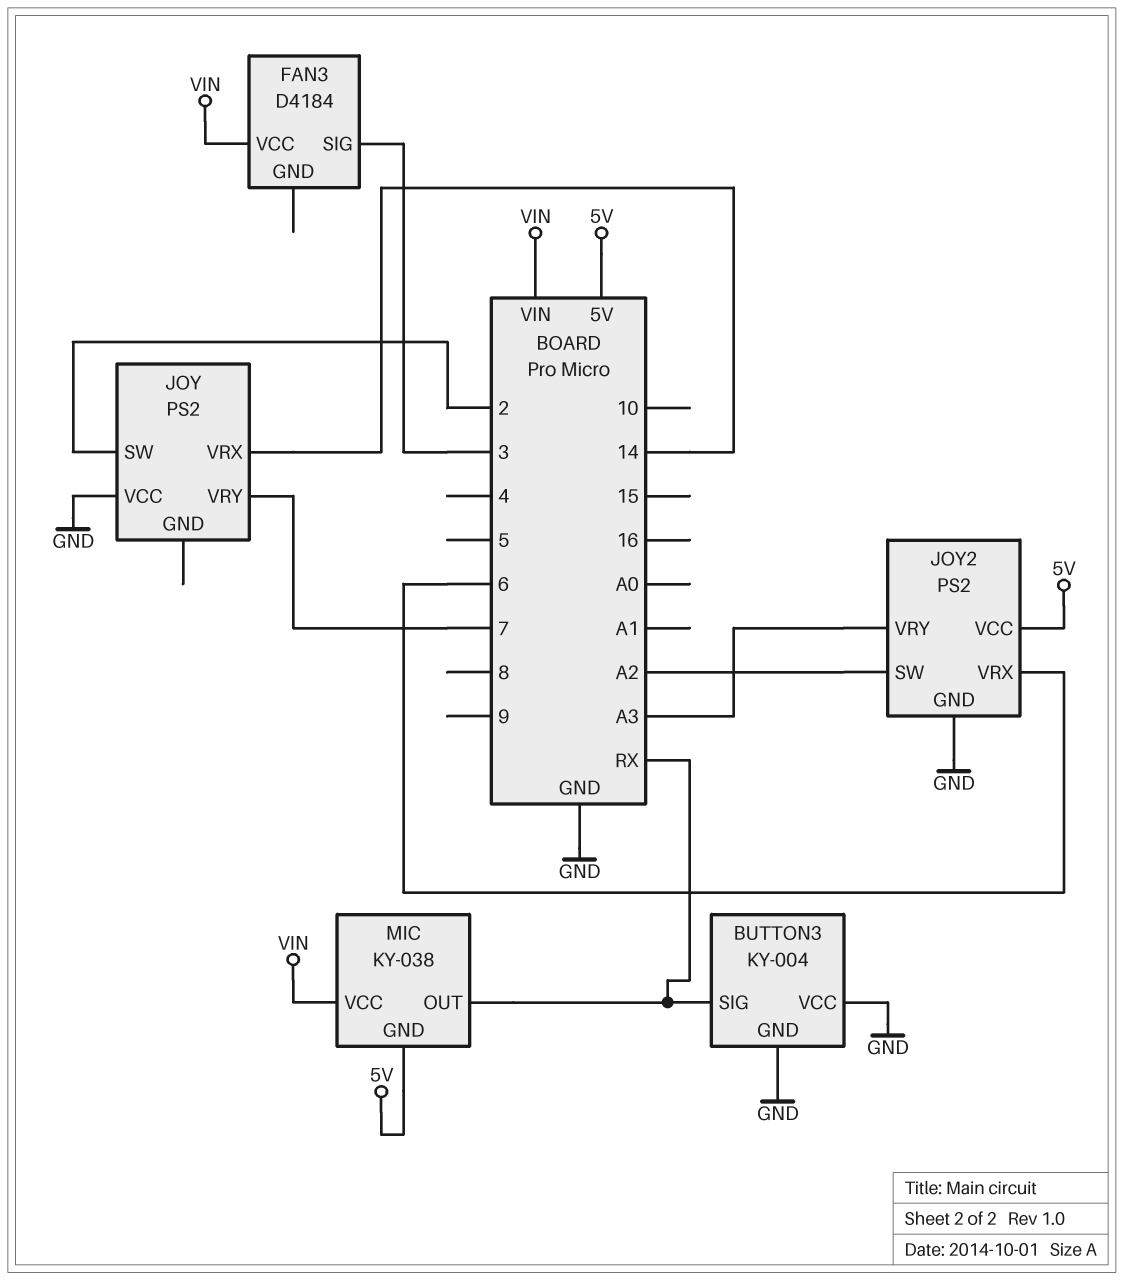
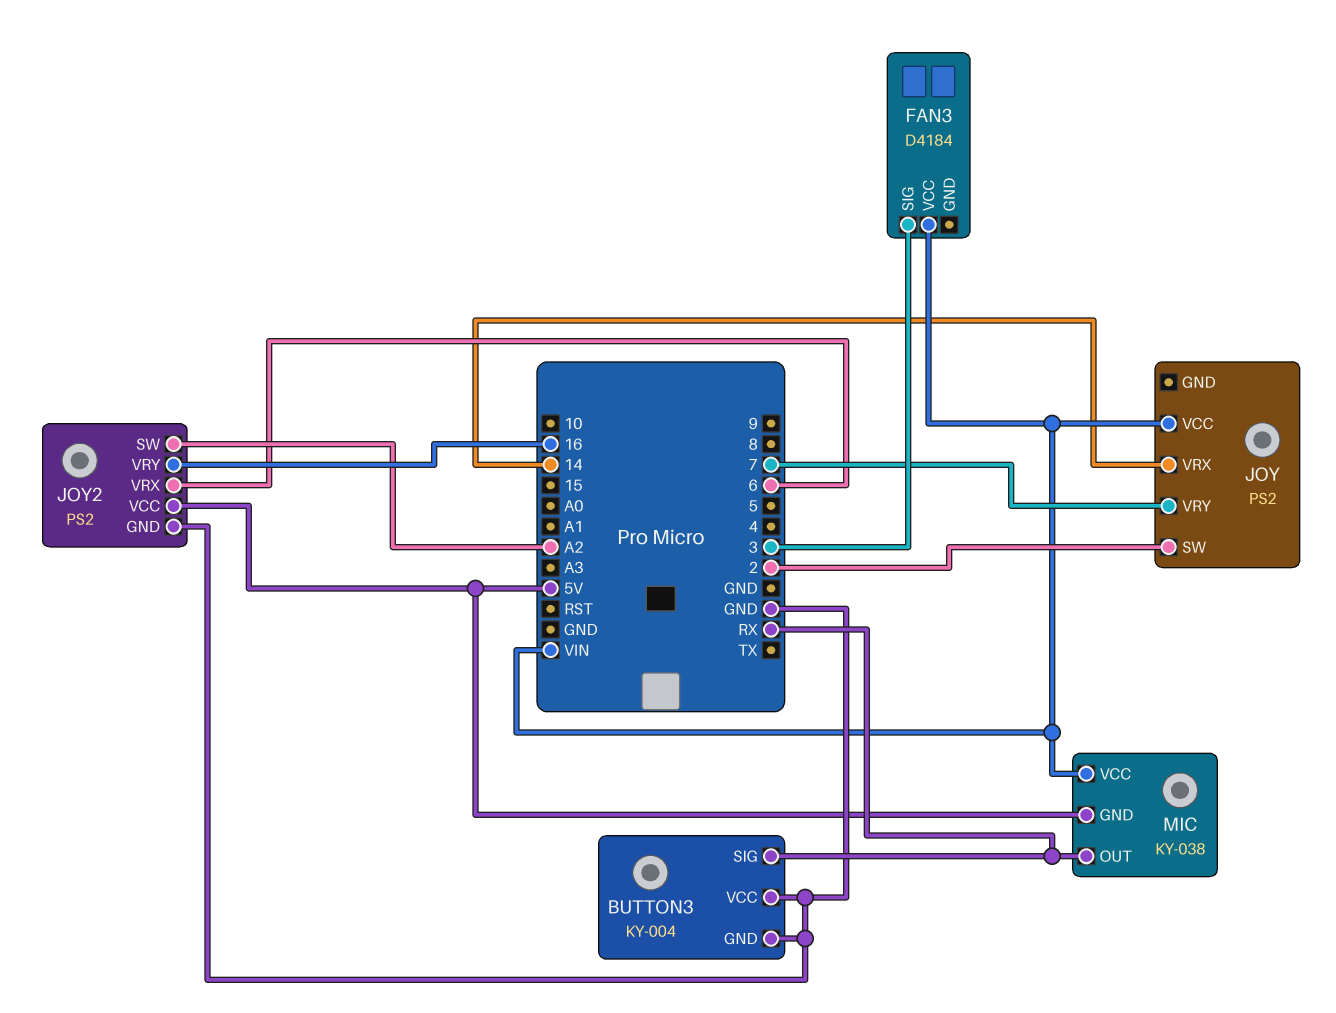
JOY pin VCC: GND -> VIN
JOY2 pin VRY: A3 -> 16

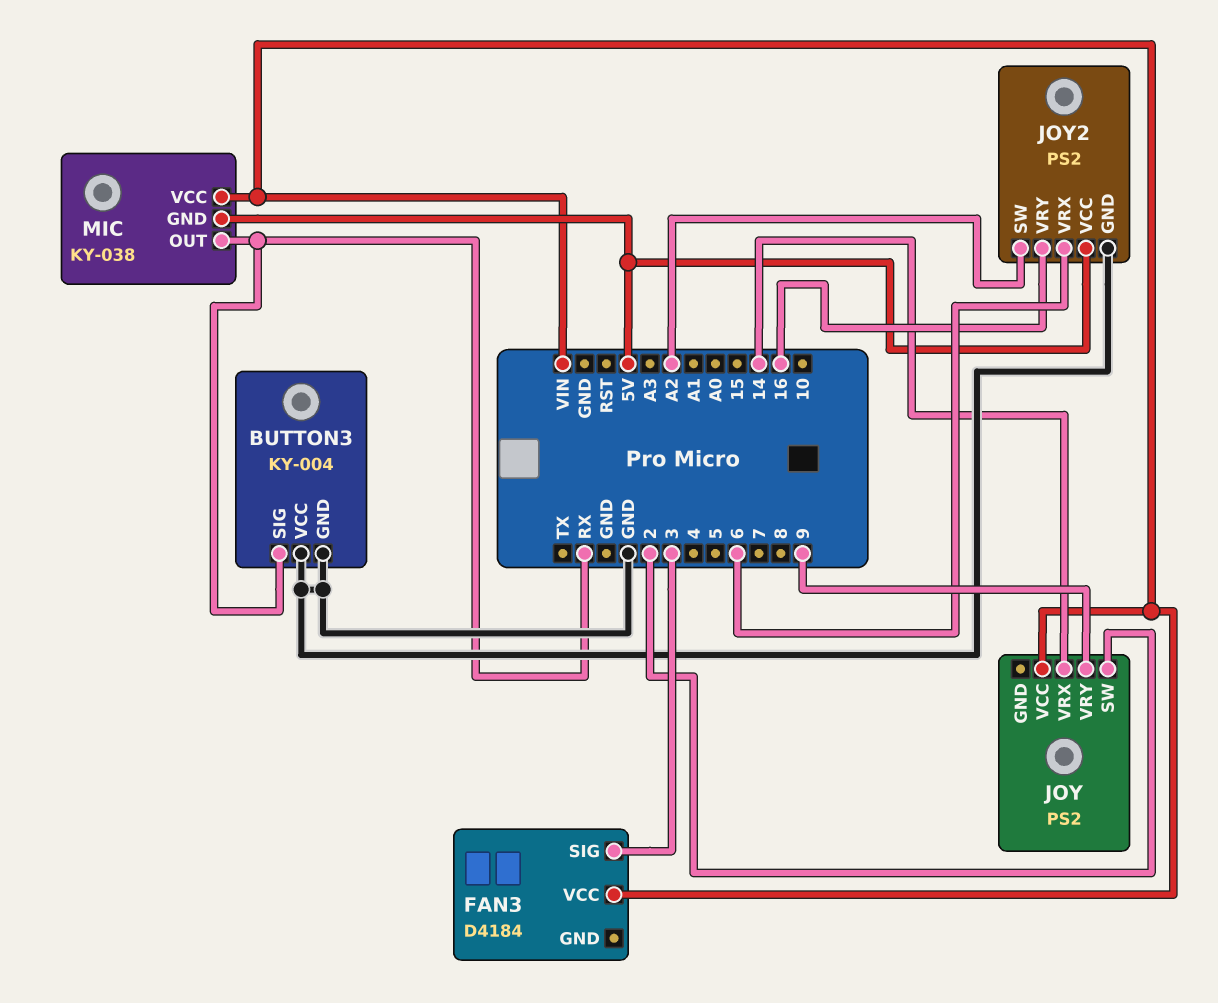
JOY pin VRY: 7 -> 9

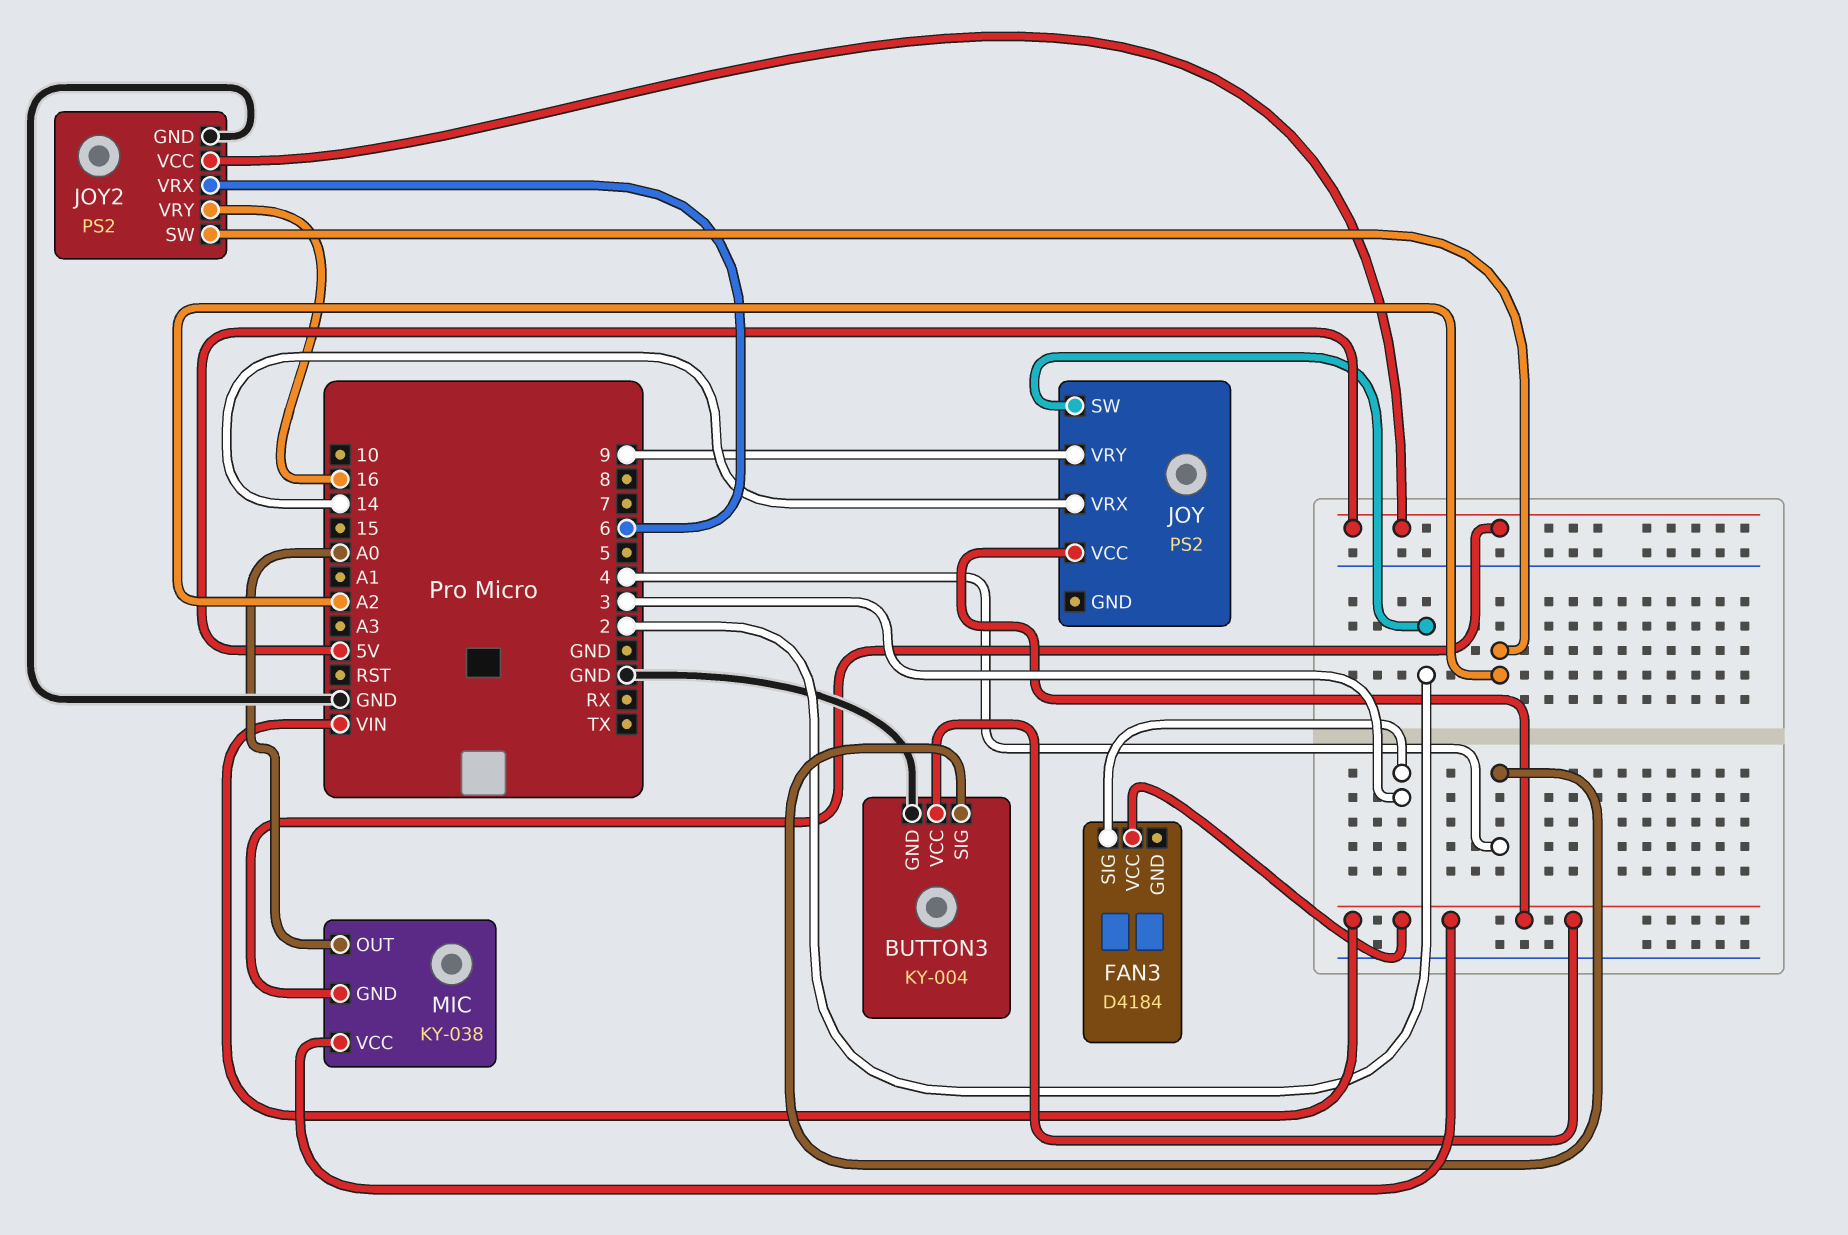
BUTTON3 pin SIG: RX -> 4
BUTTON3 pin VCC: GND -> VIN
MIC pin OUT: RX -> A0

